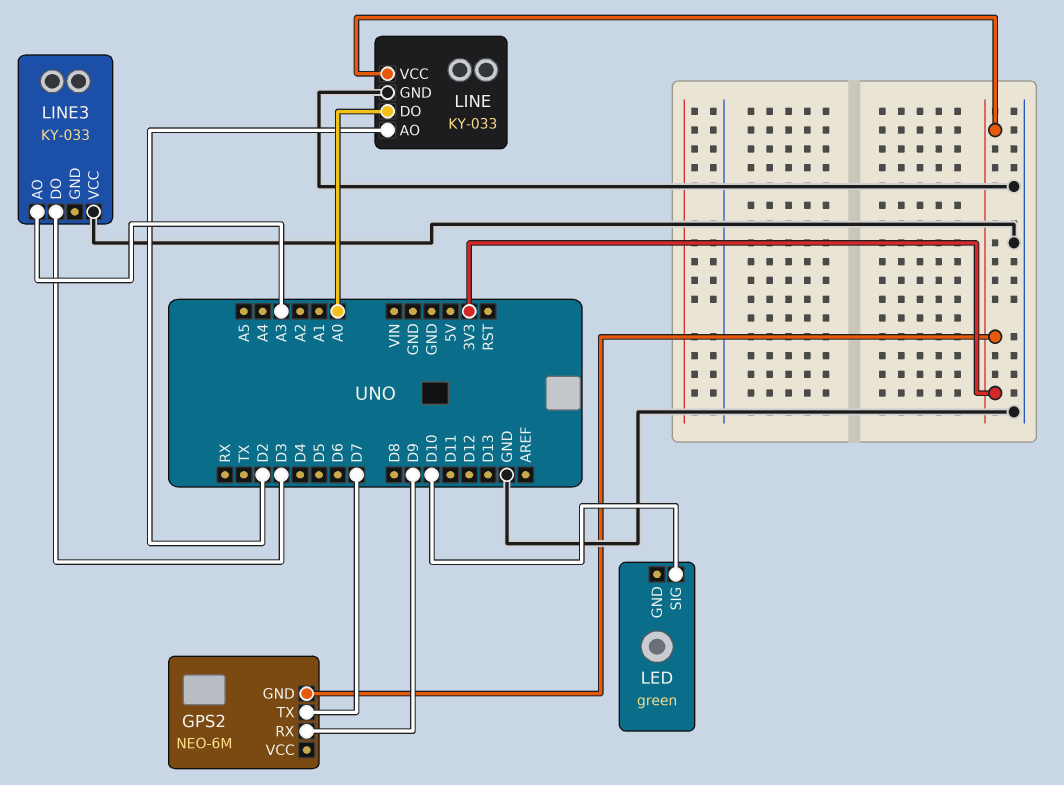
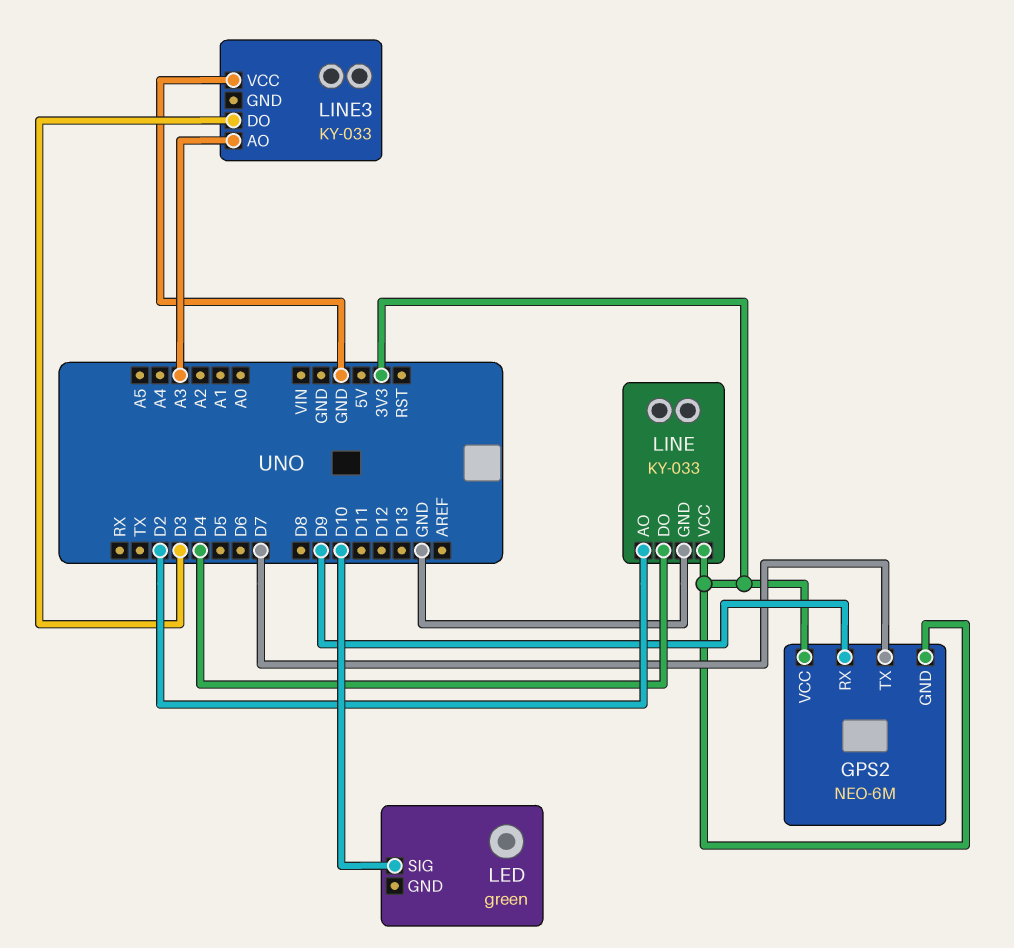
GPS2 pin VCC: none -> 3V3
LINE pin DO: A0 -> D4

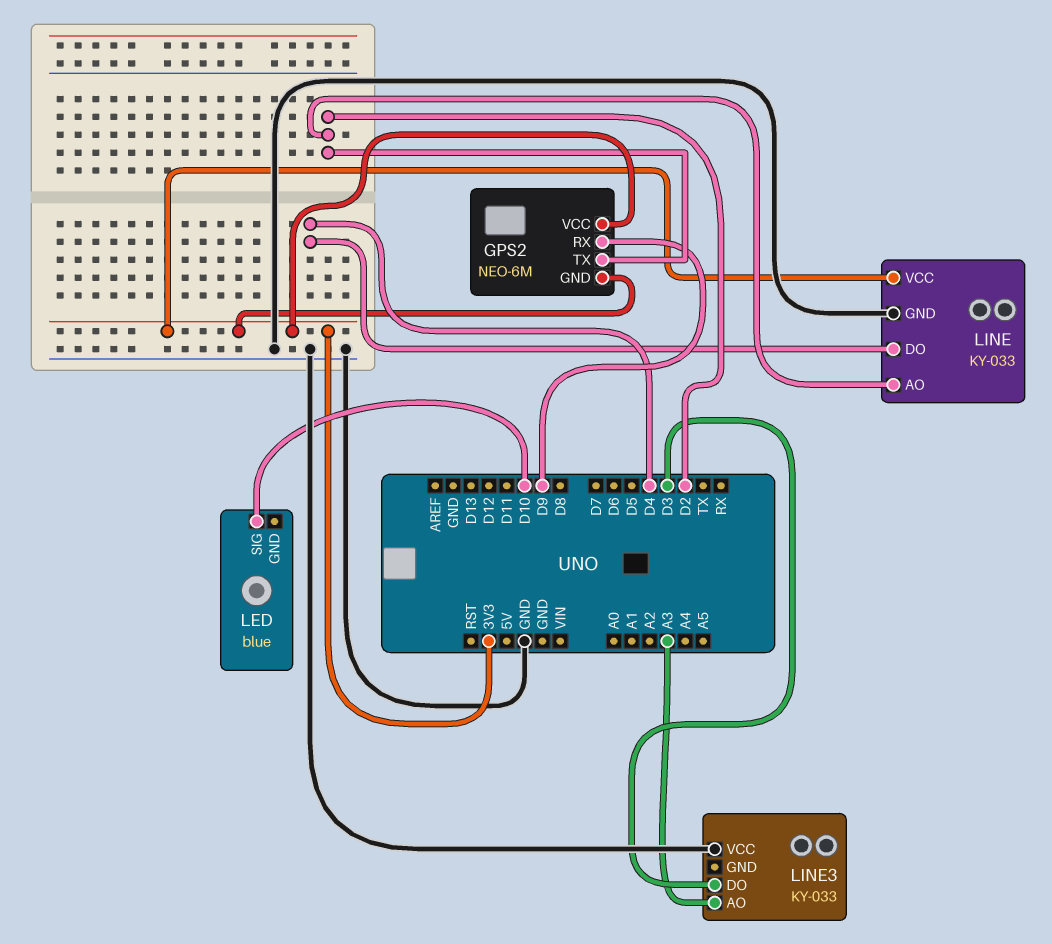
GPS2 pin TX: D7 -> D2
LED: green -> blue

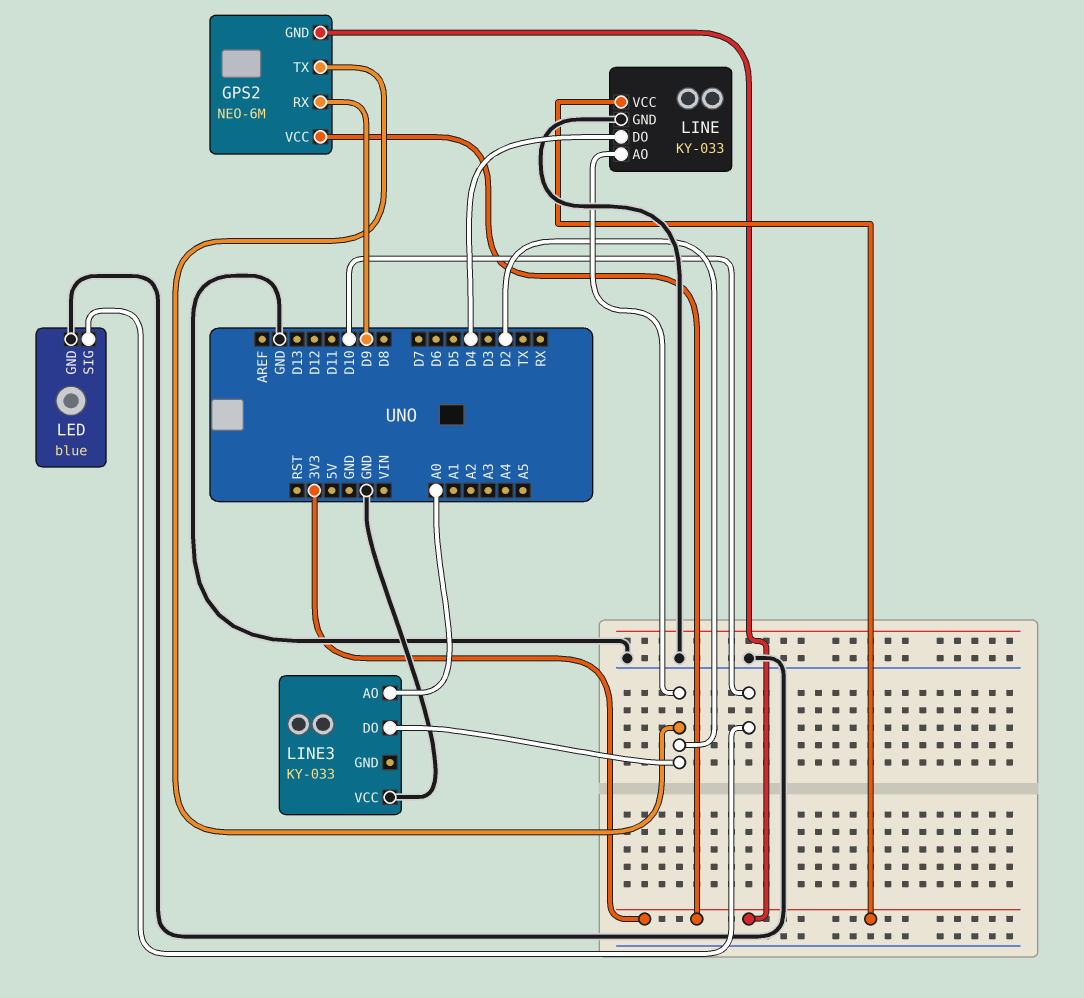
LED pin GND: none -> GND
LINE3 pin AO: A3 -> A0
LINE3 pin DO: D3 -> D2

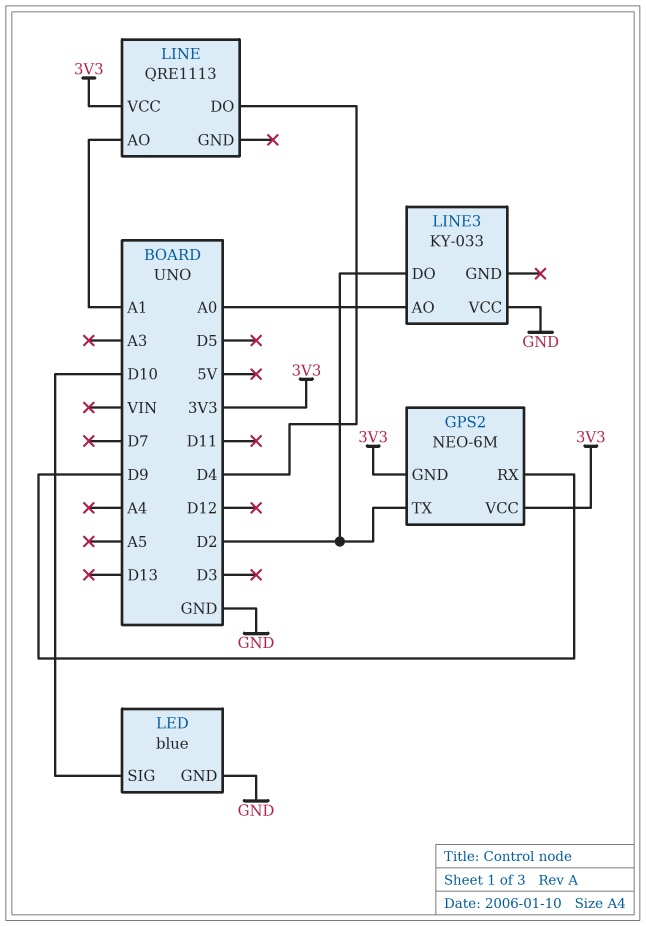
LINE: KY-033 -> QRE1113
LINE pin AO: D2 -> A1
LINE pin GND: GND -> none

